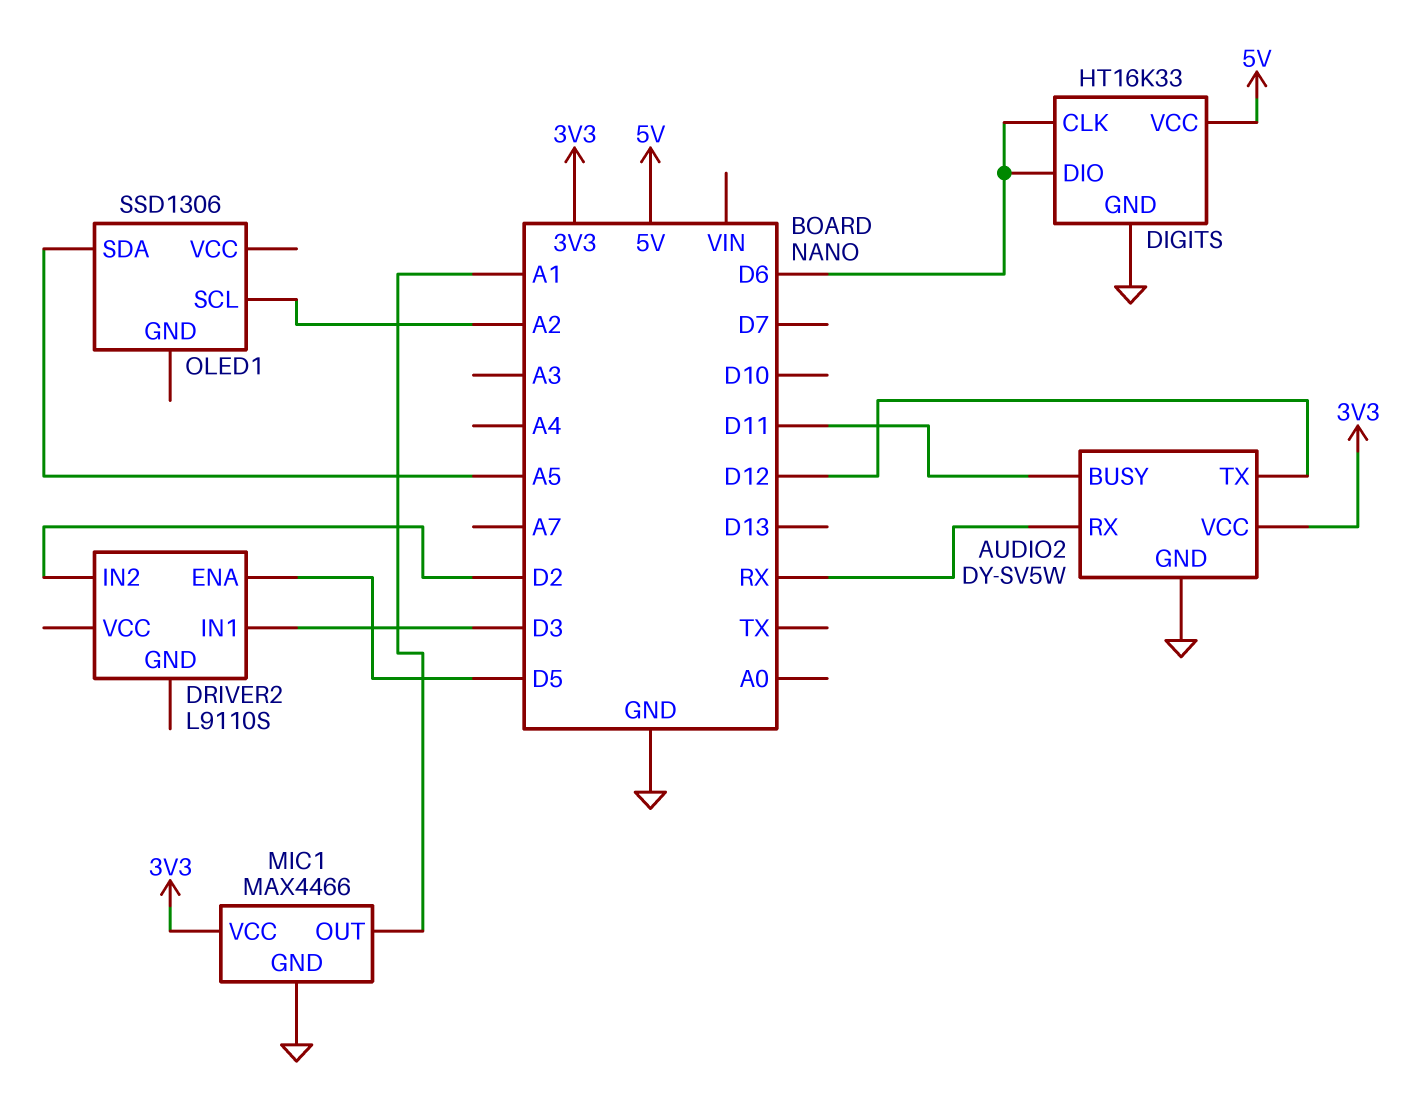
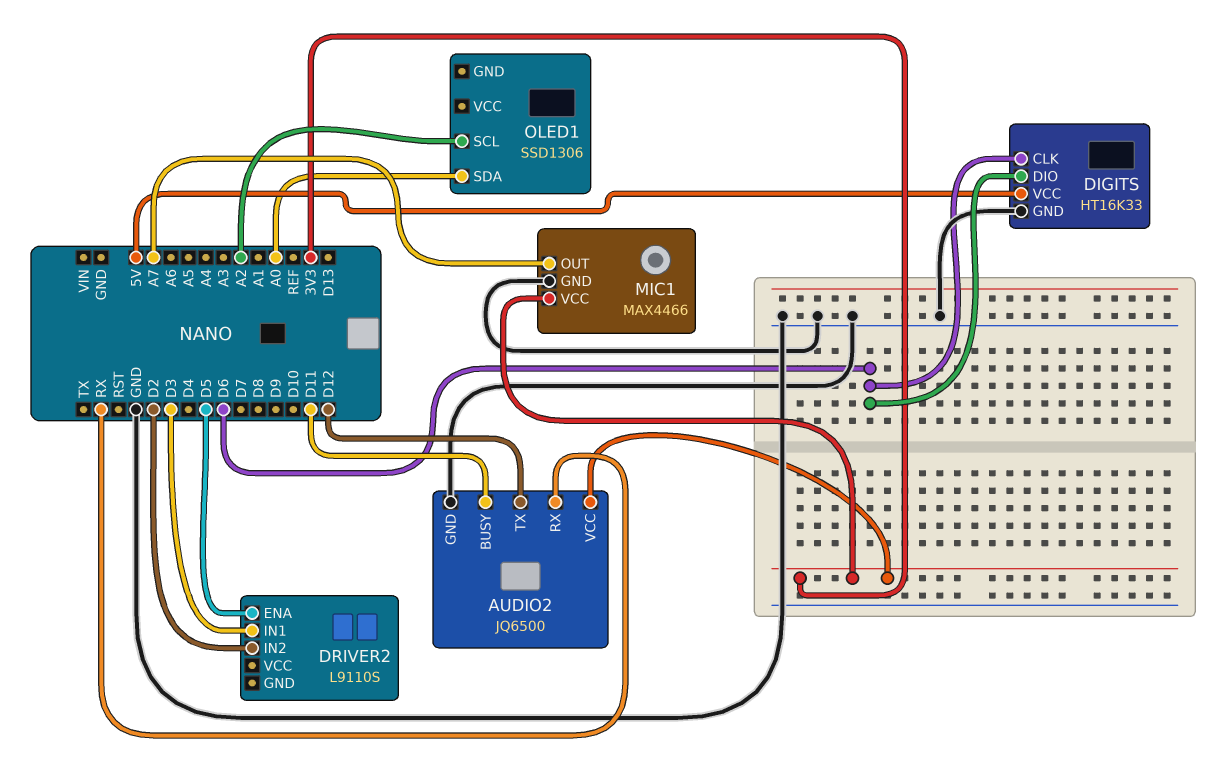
AUDIO2: DY-SV5W -> JQ6500
MIC1 pin OUT: A1 -> A7
OLED1 pin SDA: A5 -> A0

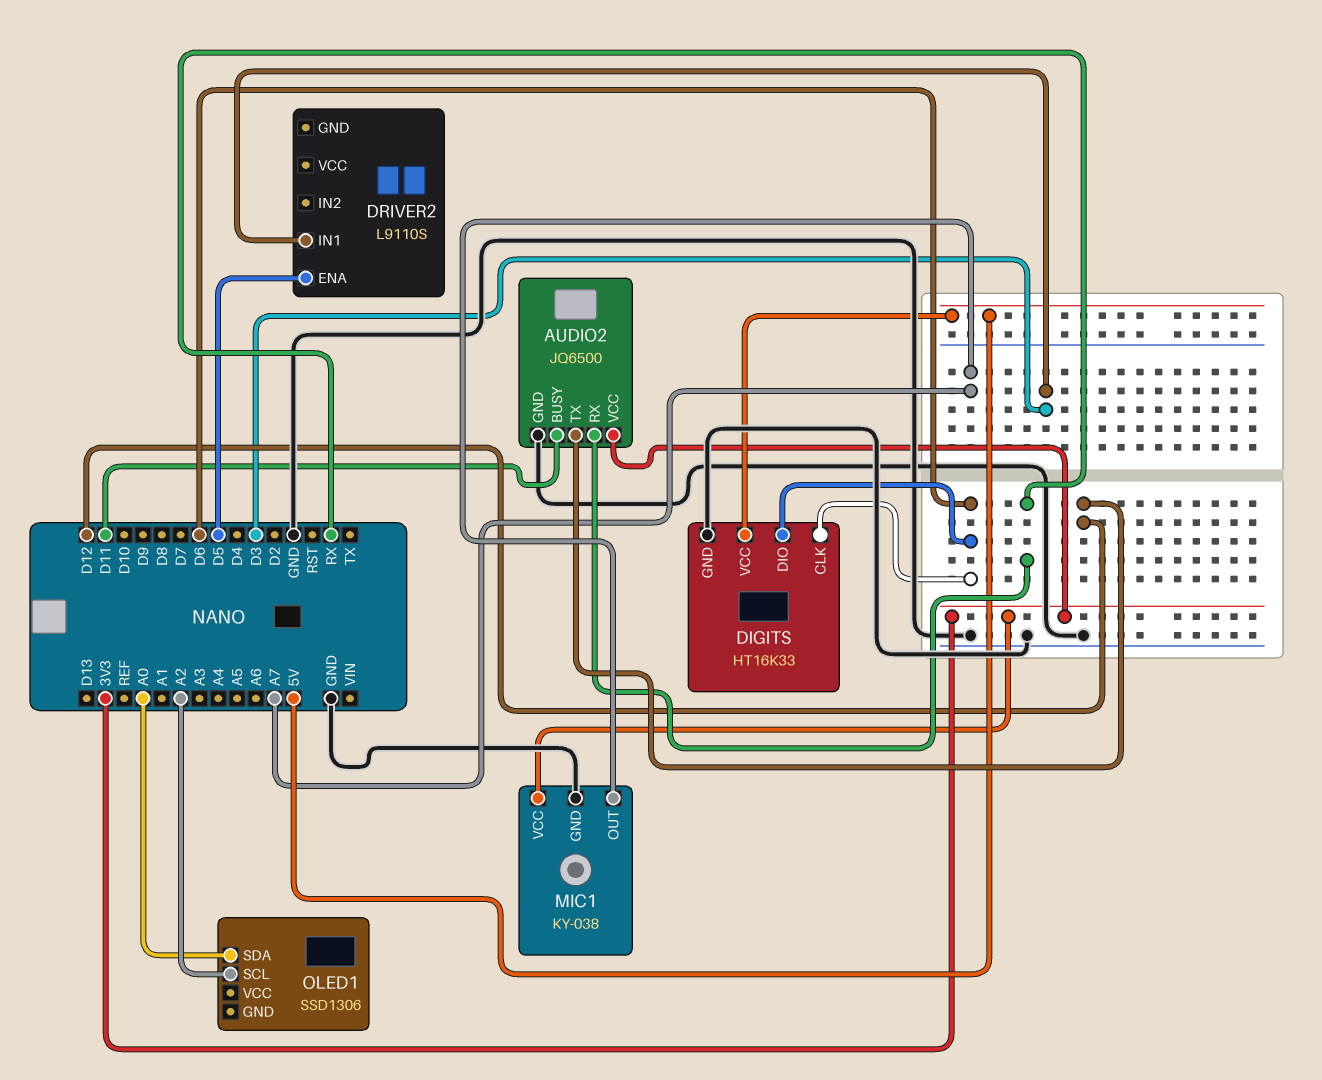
DRIVER2 pin IN2: D2 -> none
MIC1: MAX4466 -> KY-038

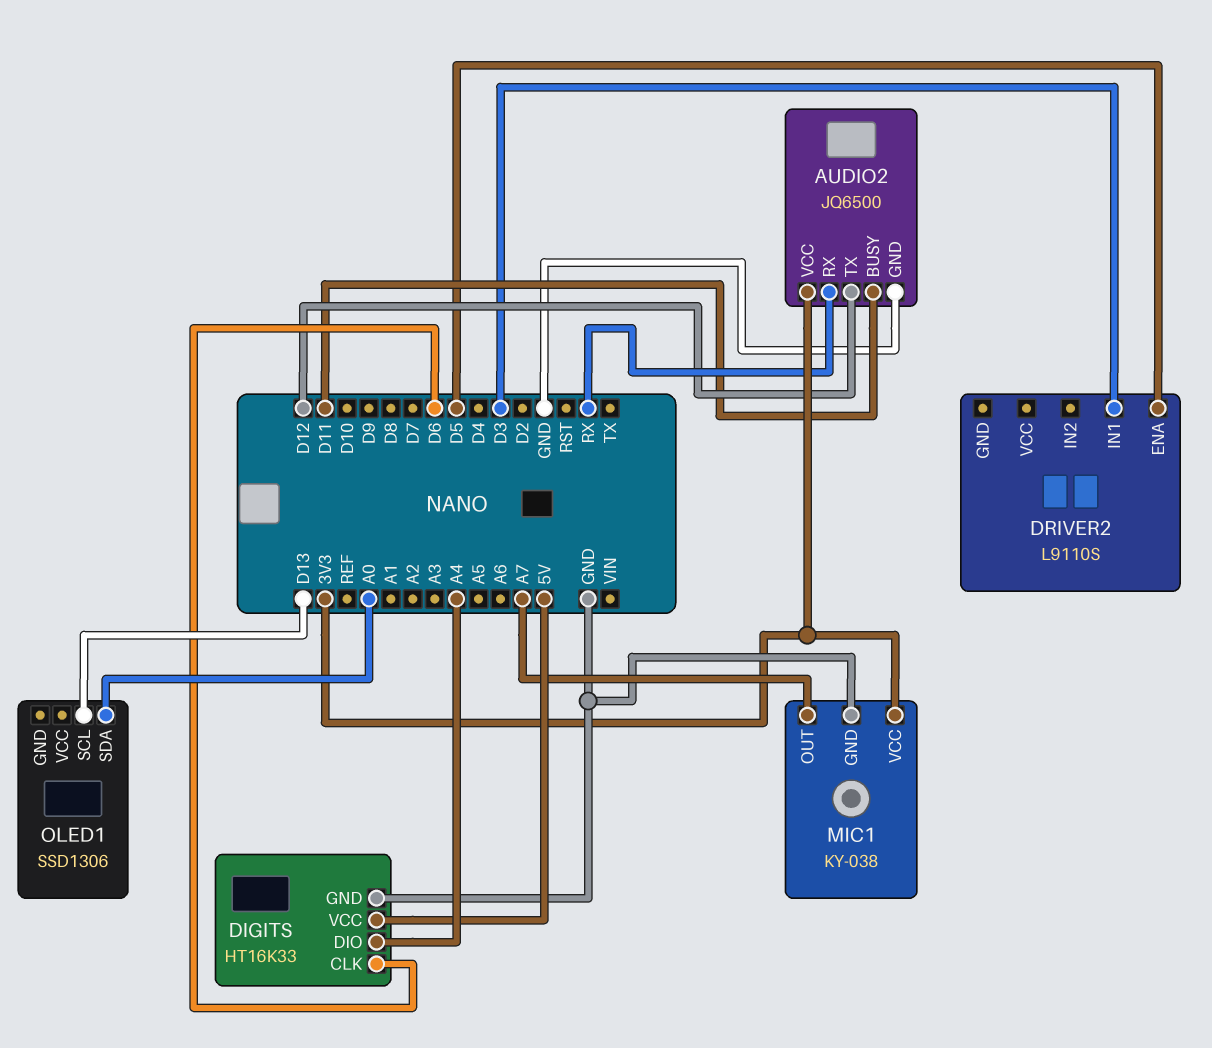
DIGITS pin DIO: D6 -> A4
OLED1 pin SCL: A2 -> D13

